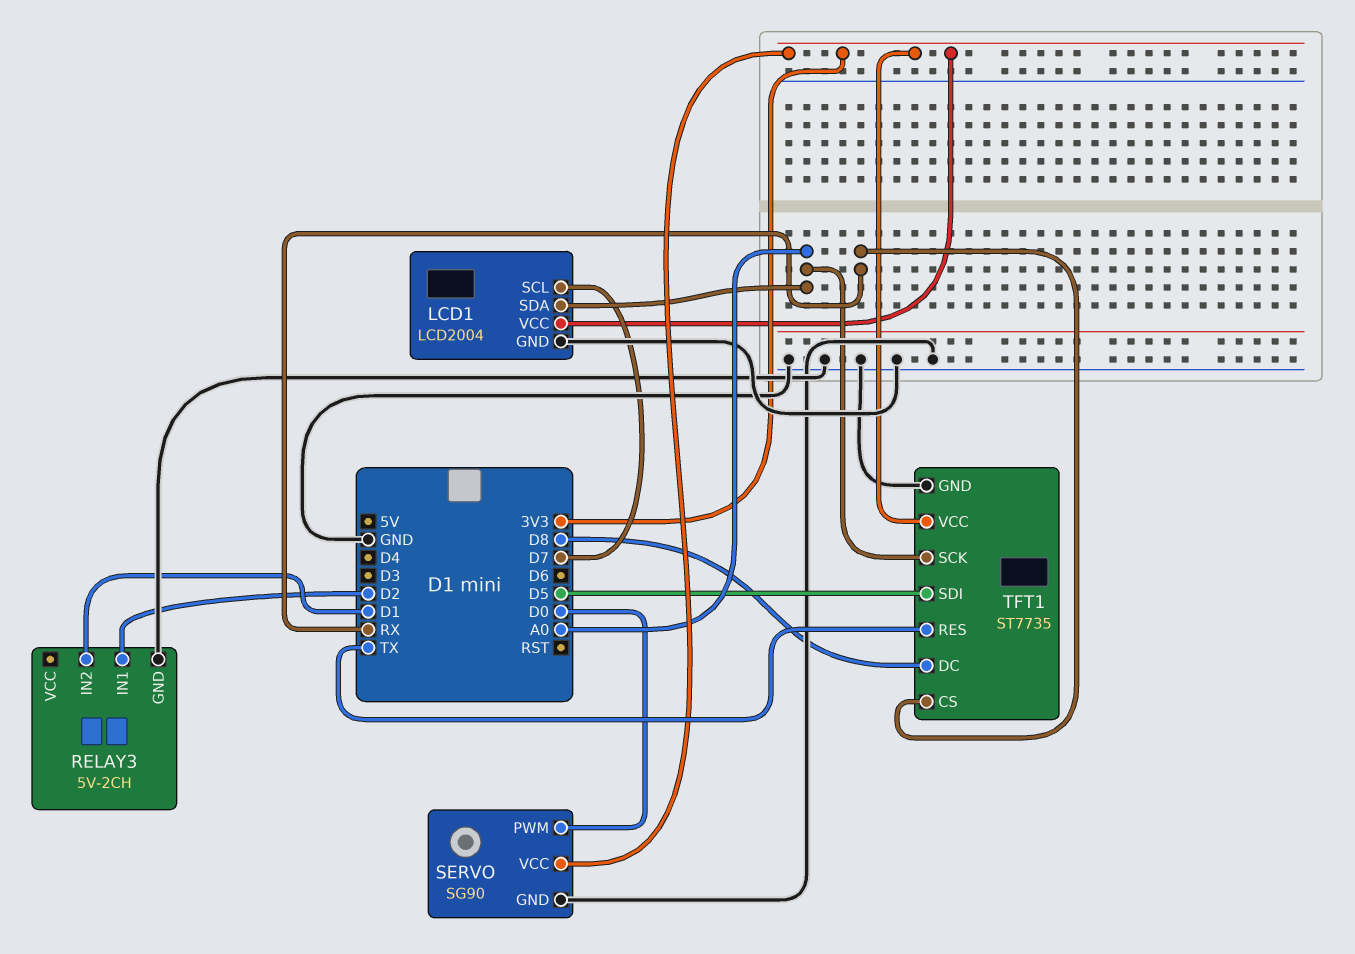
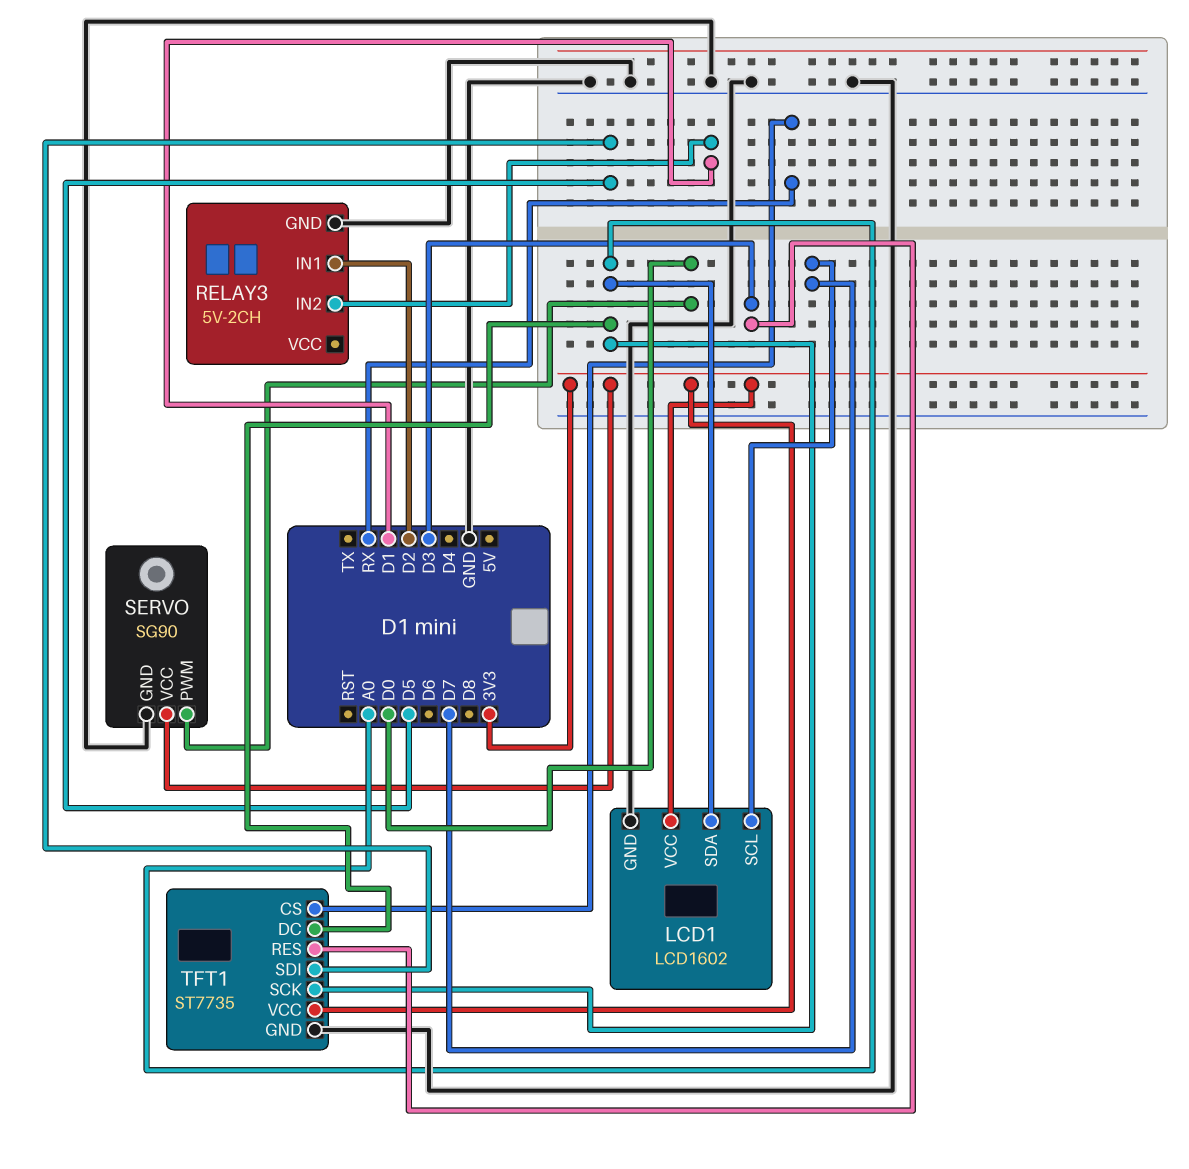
LCD1: LCD2004 -> LCD1602
TFT1 pin DC: D8 -> A0
TFT1 pin RES: TX -> D3

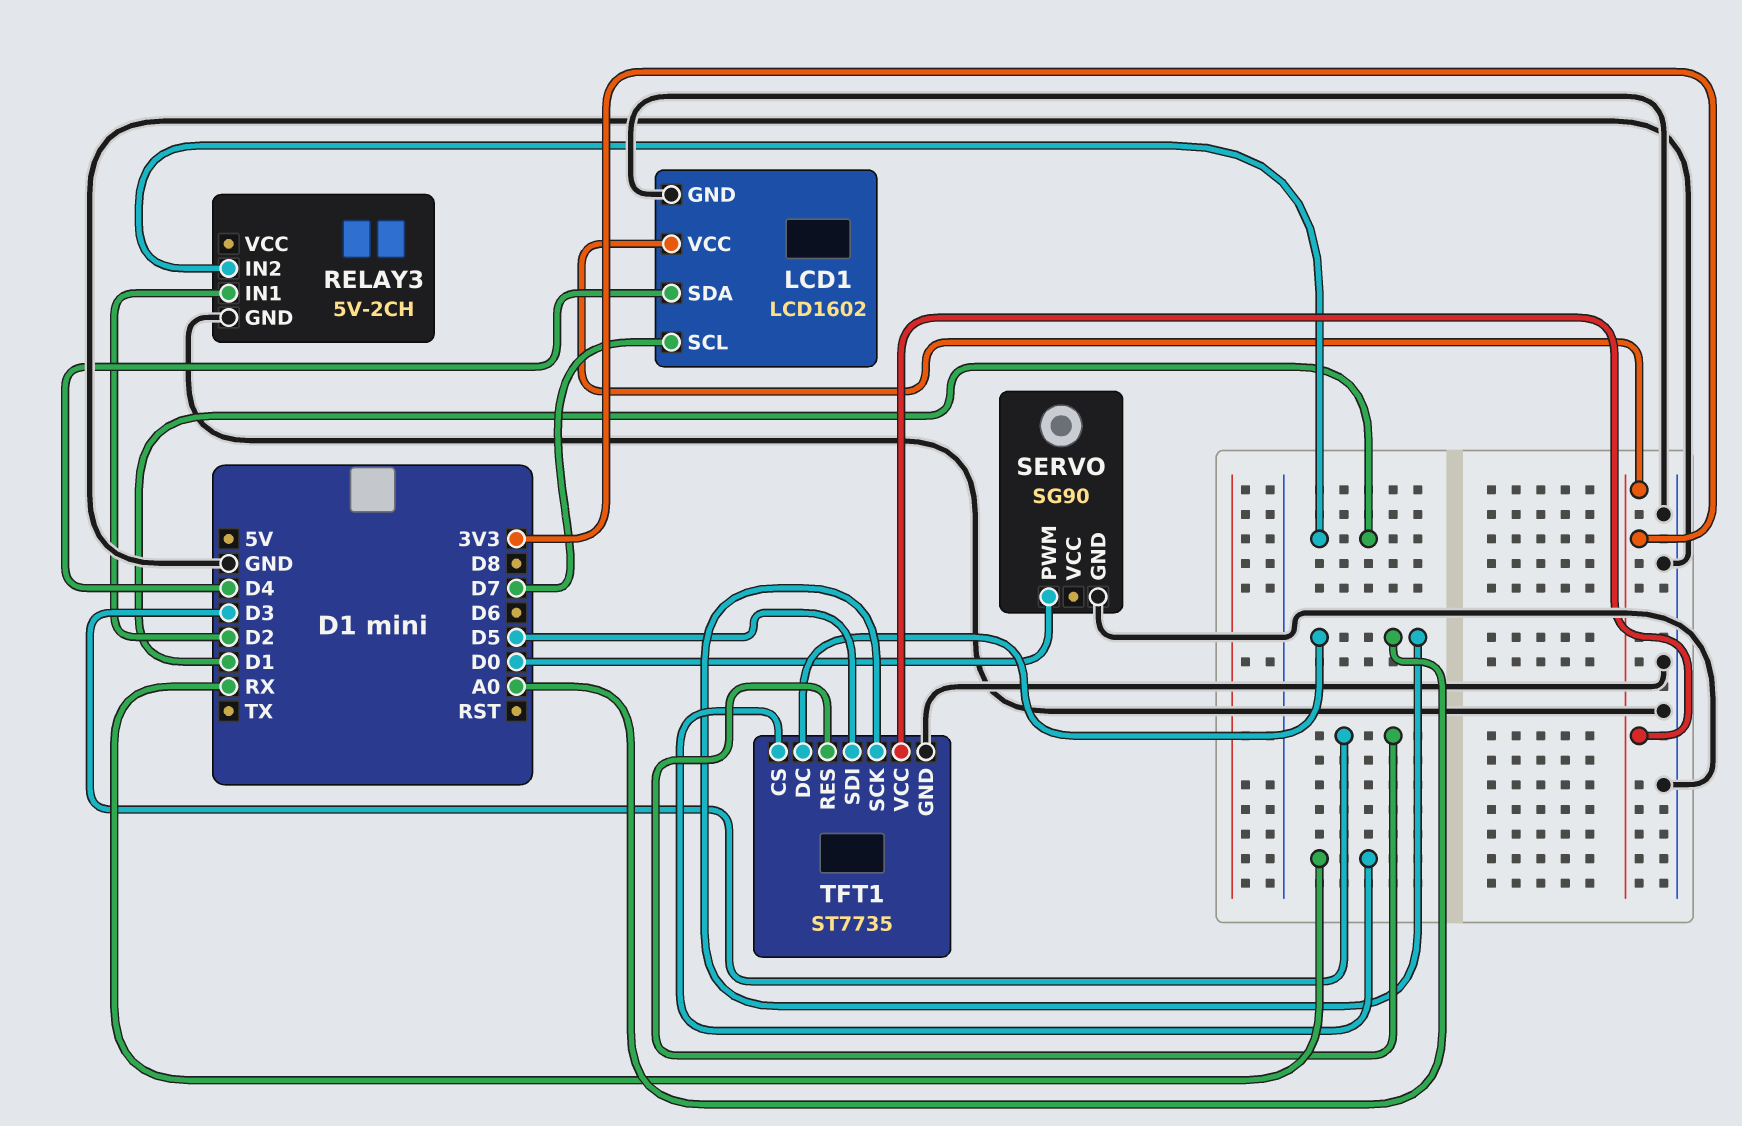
LCD1 pin SDA: A0 -> D4
SERVO pin VCC: 3V3 -> none

